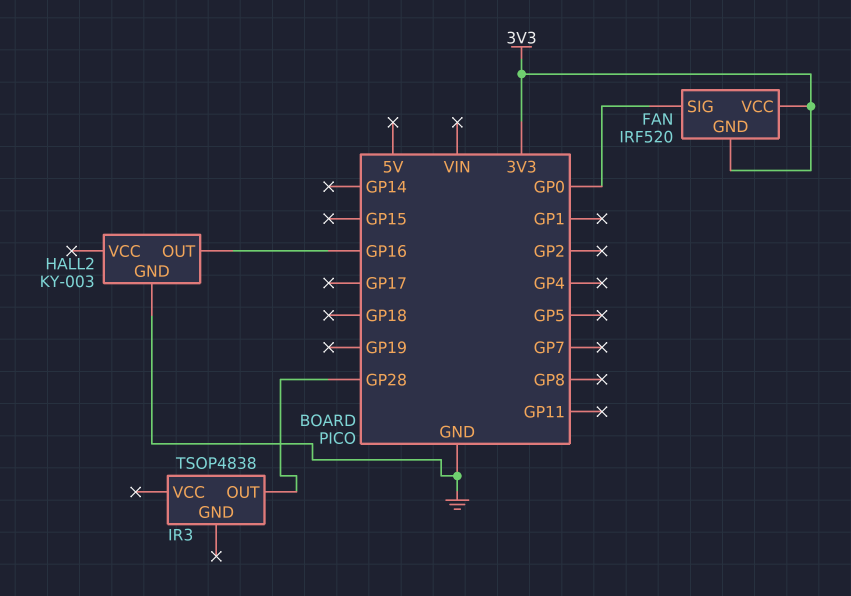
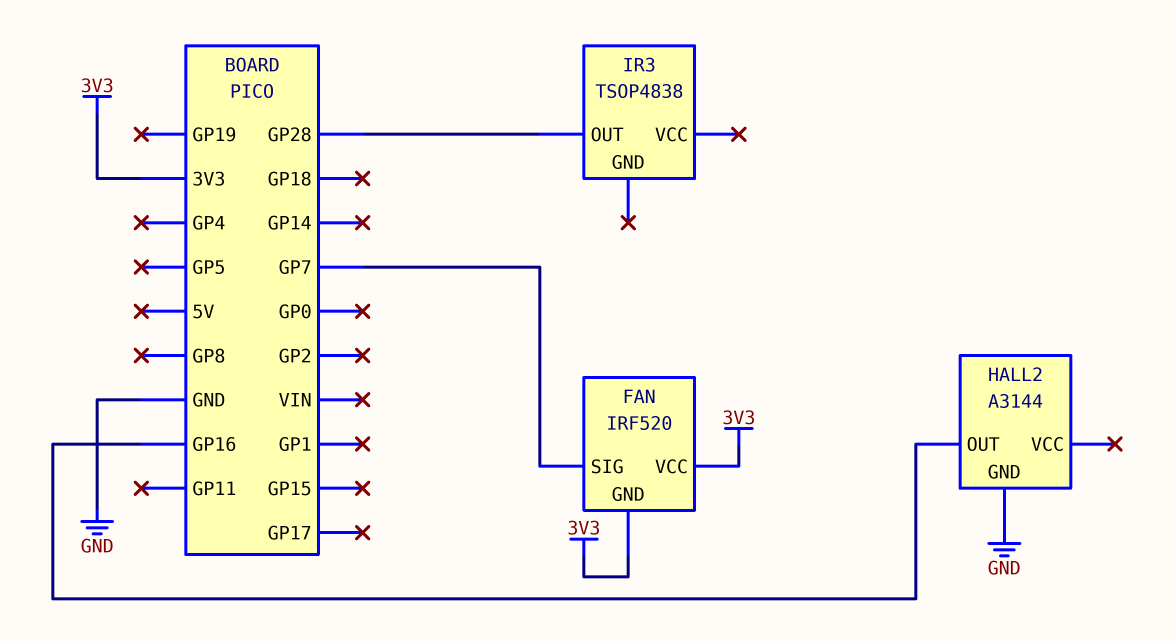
FAN pin SIG: GP0 -> GP7
HALL2: KY-003 -> A3144

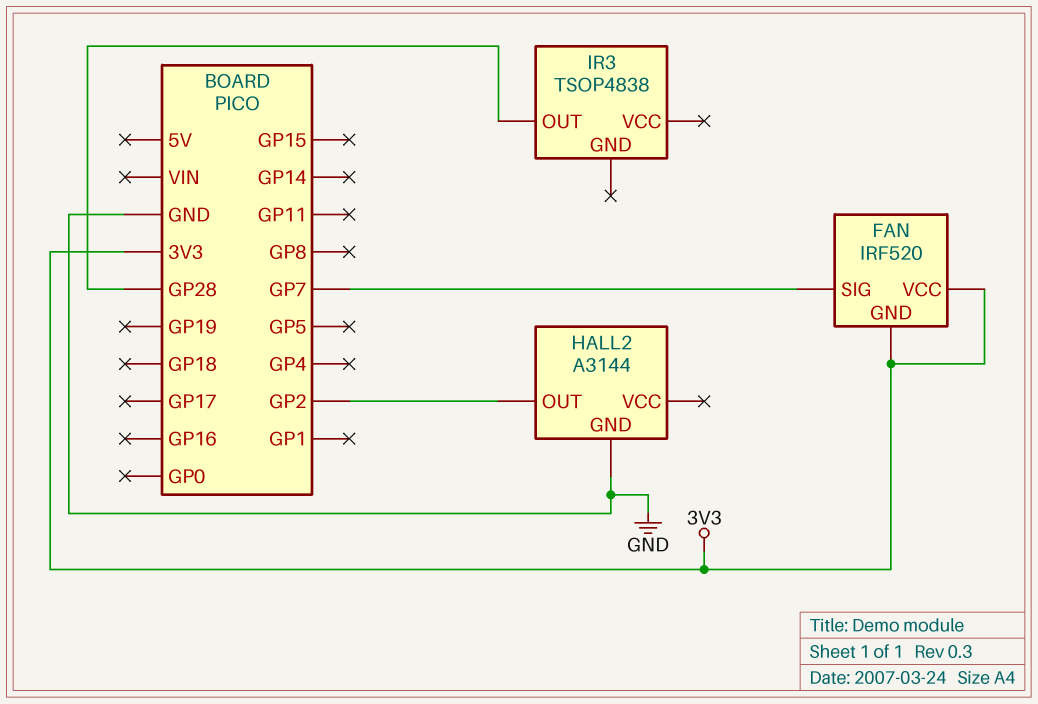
HALL2 pin OUT: GP16 -> GP2

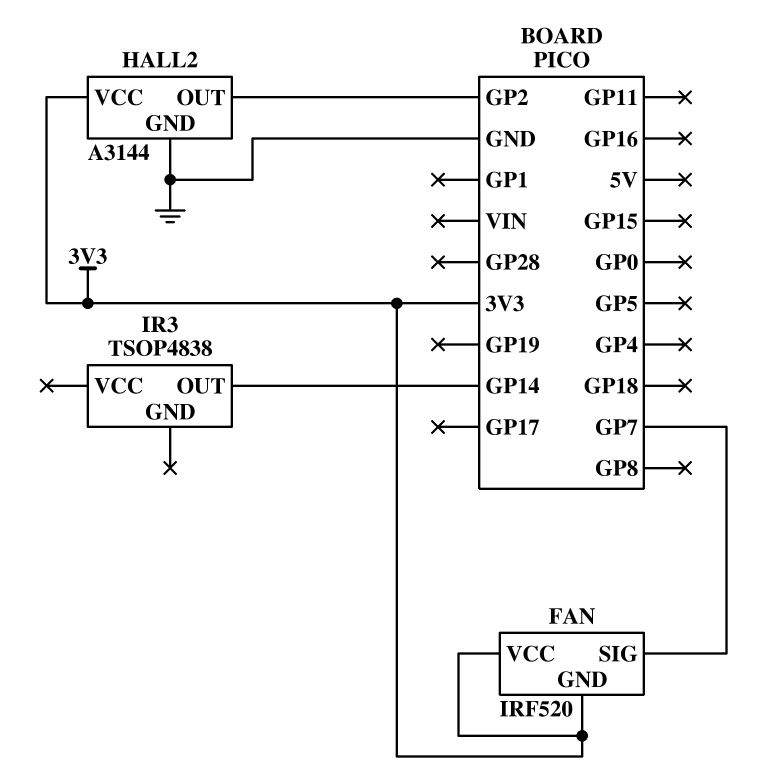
HALL2 pin VCC: none -> 3V3
IR3 pin OUT: GP28 -> GP14

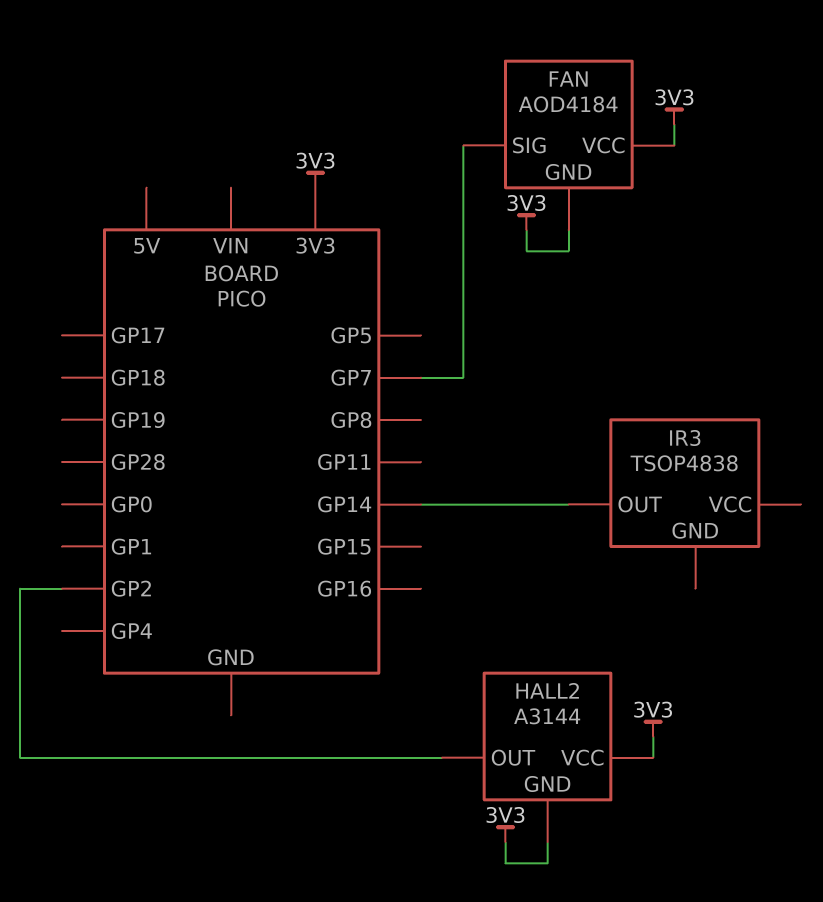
FAN: IRF520 -> AOD4184
HALL2 pin GND: GND -> 3V3

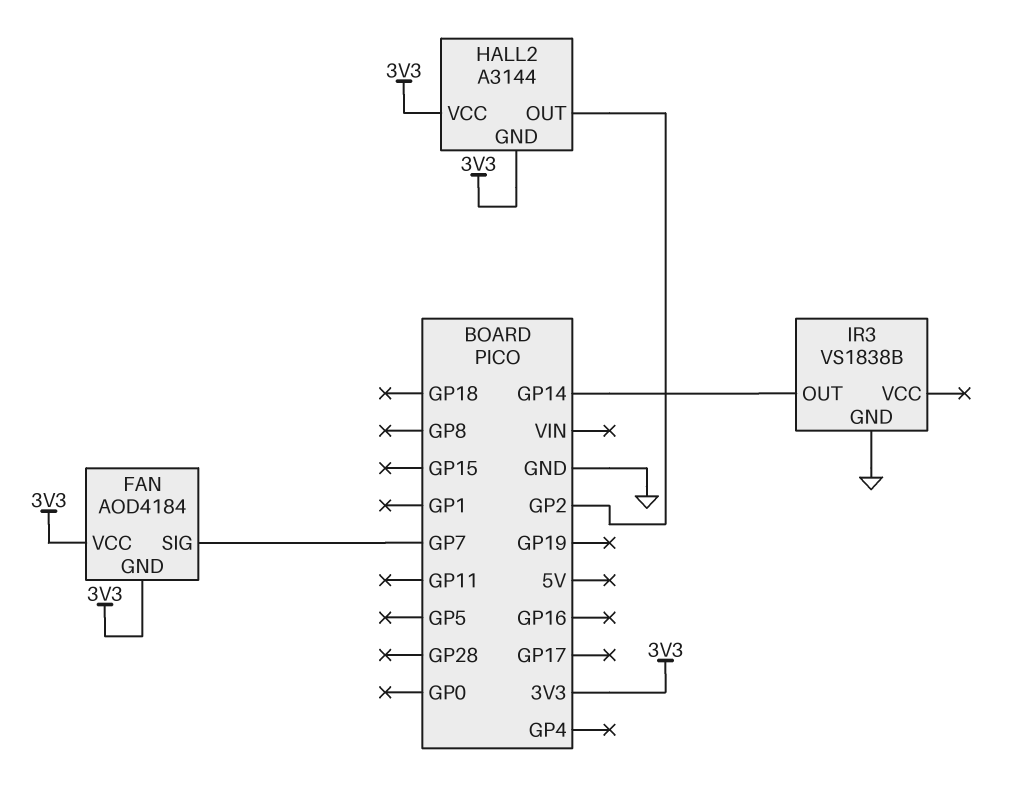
IR3: TSOP4838 -> VS1838B
IR3 pin GND: none -> GND

